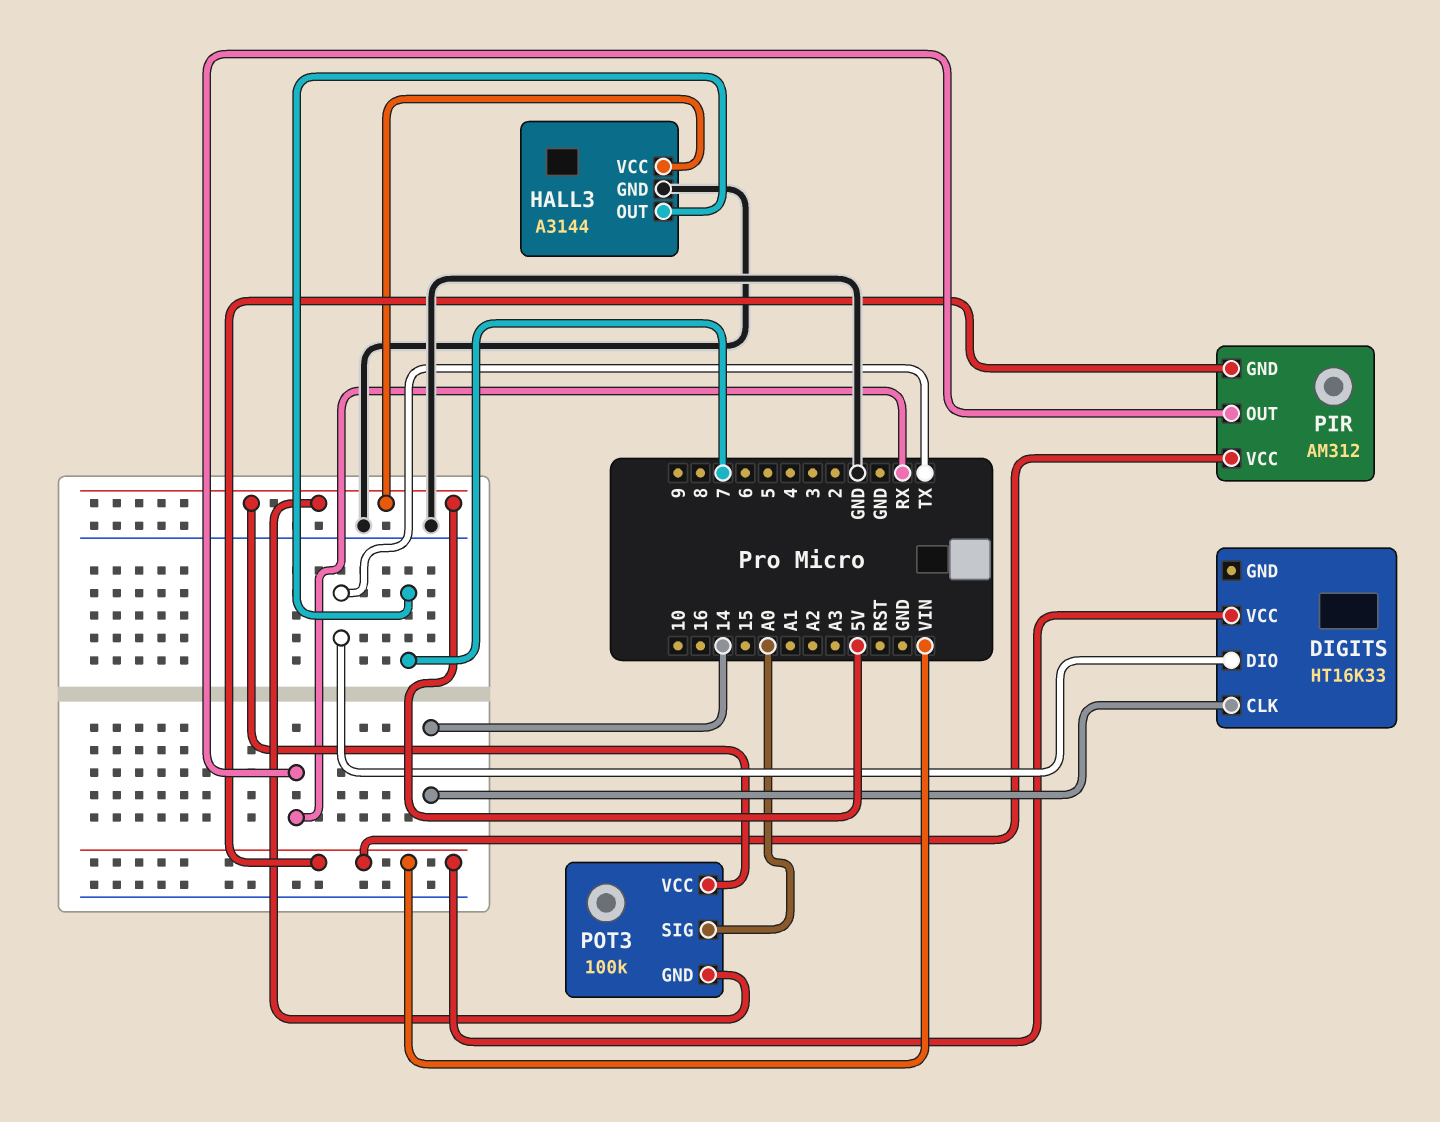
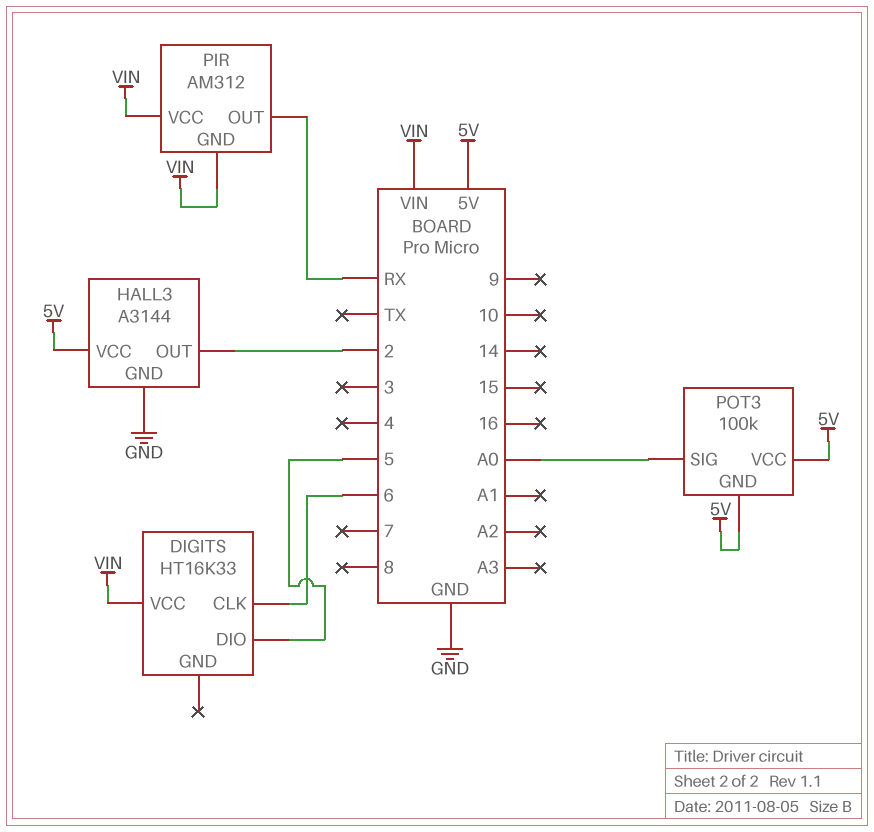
DIGITS pin CLK: 14 -> 6
DIGITS pin DIO: TX -> 5
HALL3 pin OUT: 7 -> 2

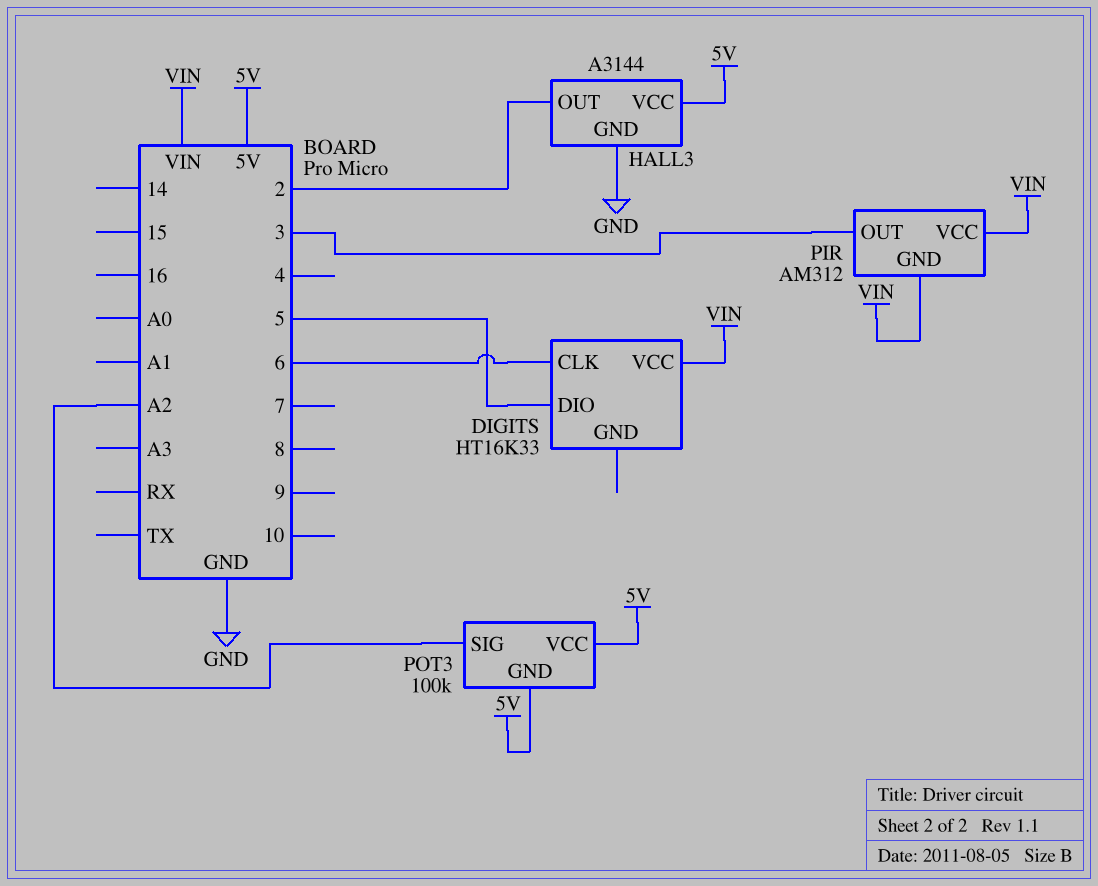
PIR pin OUT: RX -> 3
POT3 pin SIG: A0 -> A2

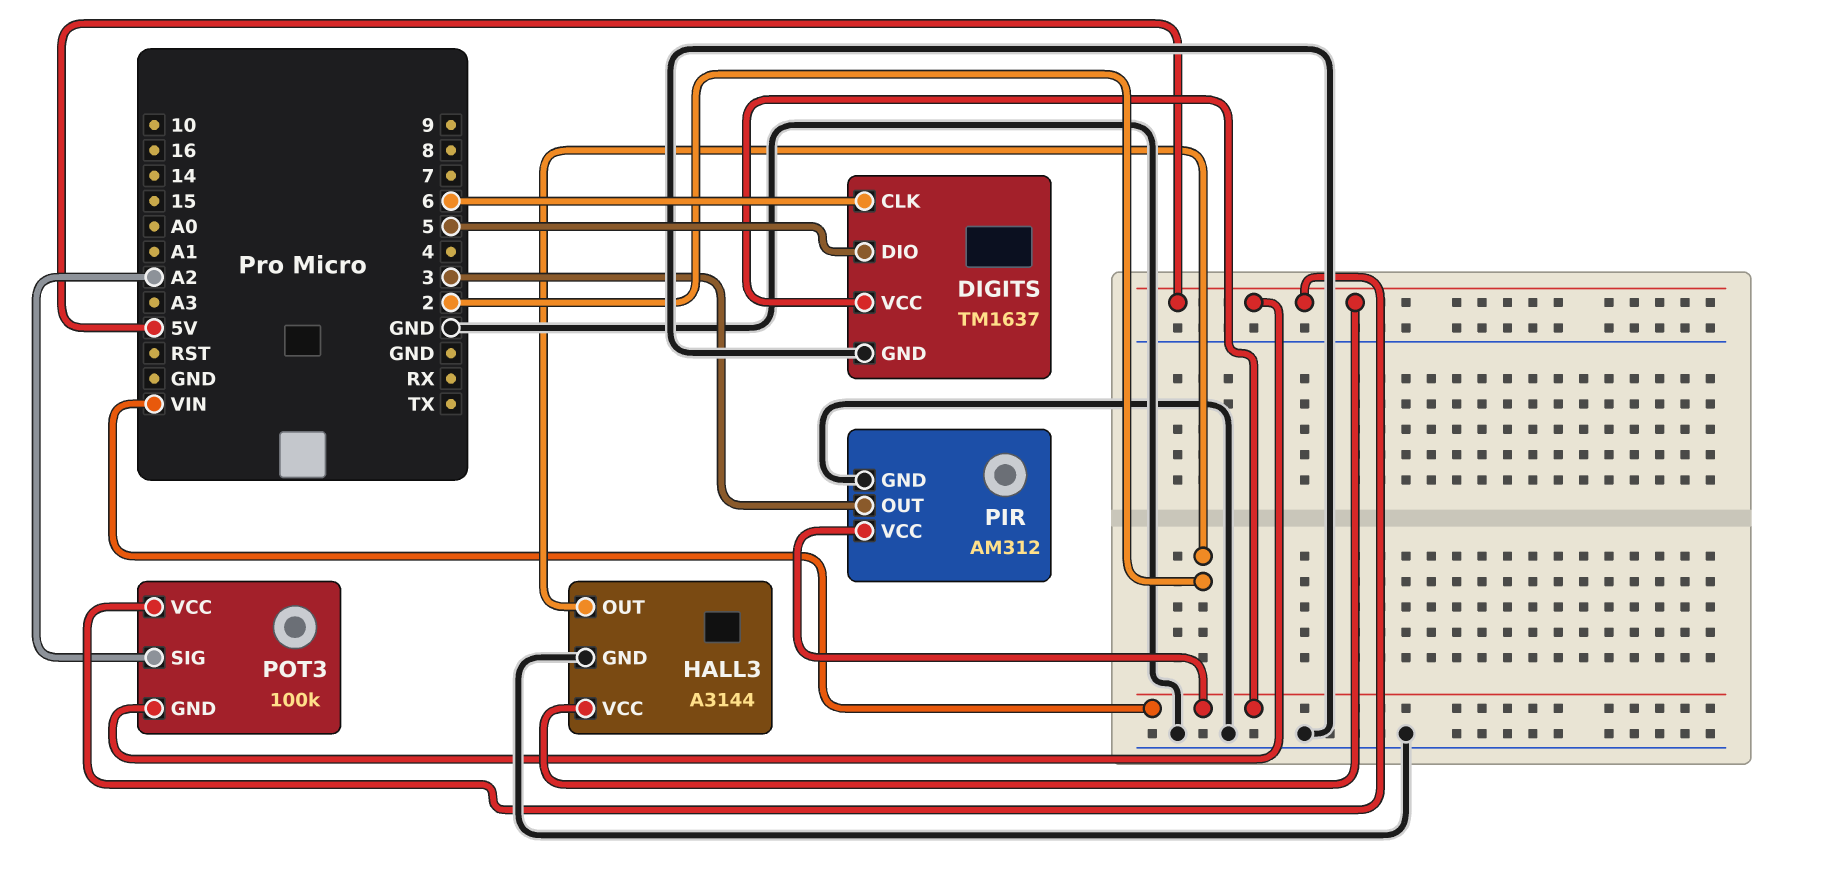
DIGITS: HT16K33 -> TM1637
DIGITS pin GND: none -> GND
PIR pin GND: VIN -> GND

